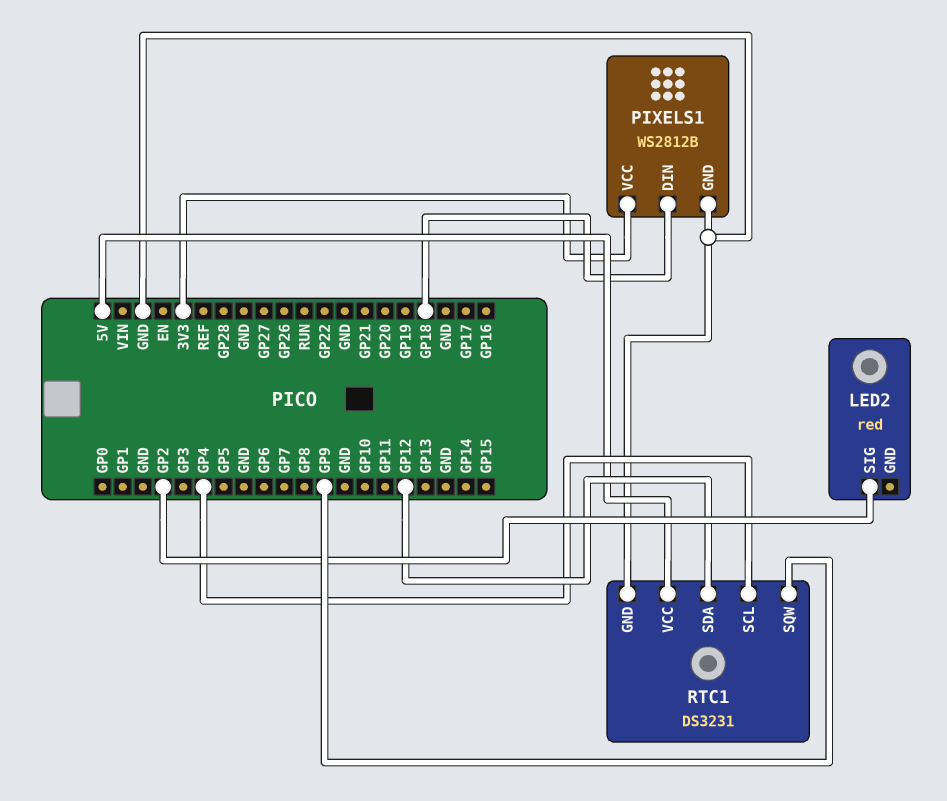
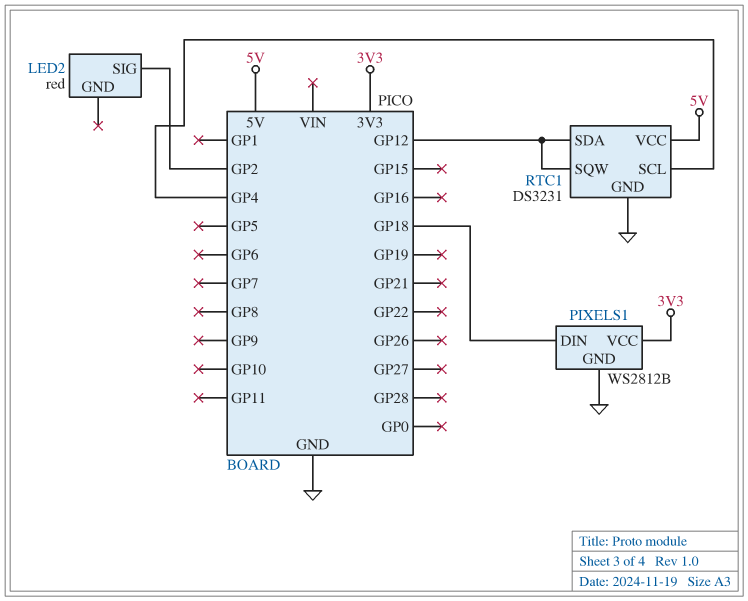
RTC1 pin SQW: GP9 -> GP12

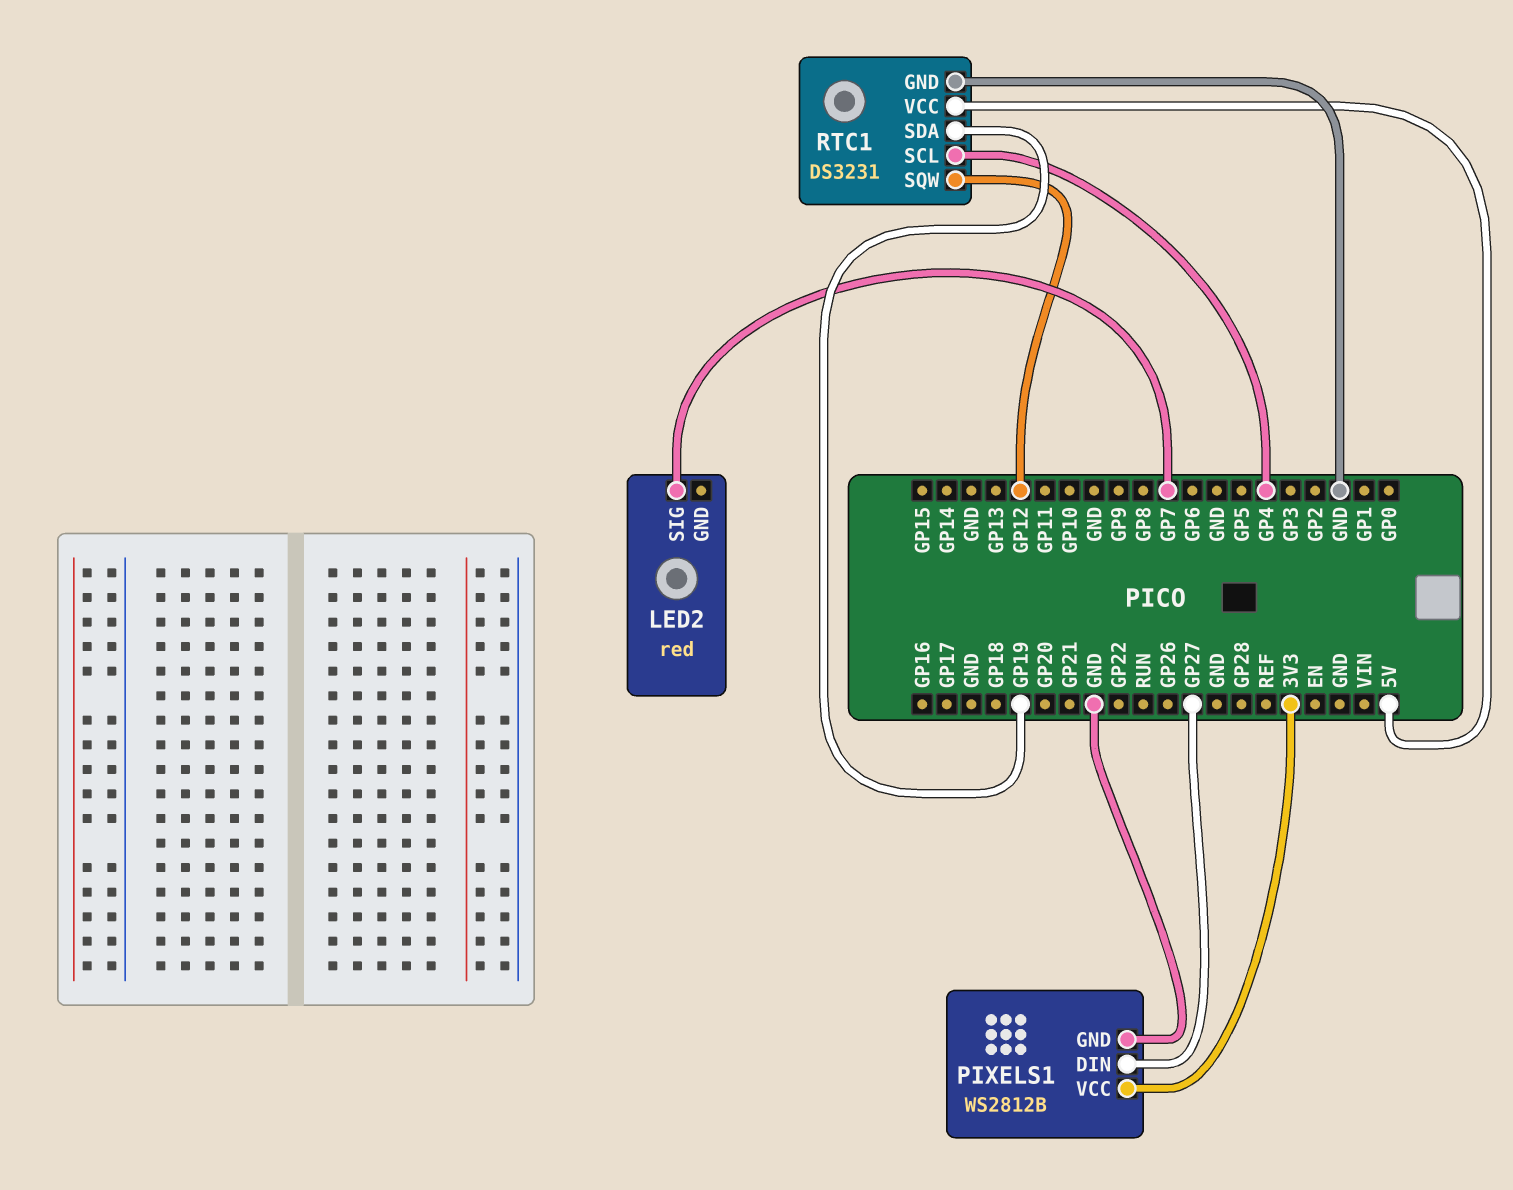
LED2 pin SIG: GP2 -> GP7
PIXELS1 pin DIN: GP18 -> GP27
RTC1 pin SDA: GP12 -> GP19

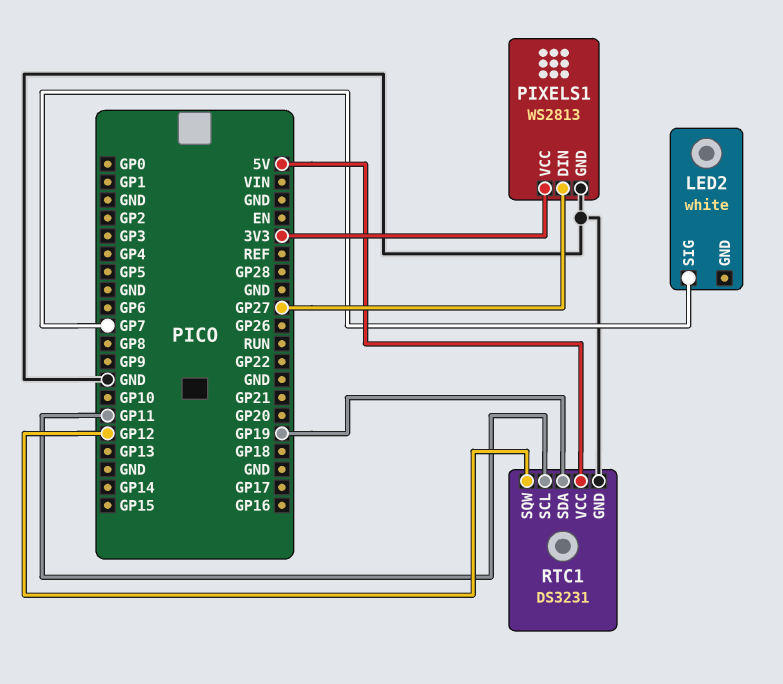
LED2: red -> white
PIXELS1: WS2812B -> WS2813
RTC1 pin SCL: GP4 -> GP11

